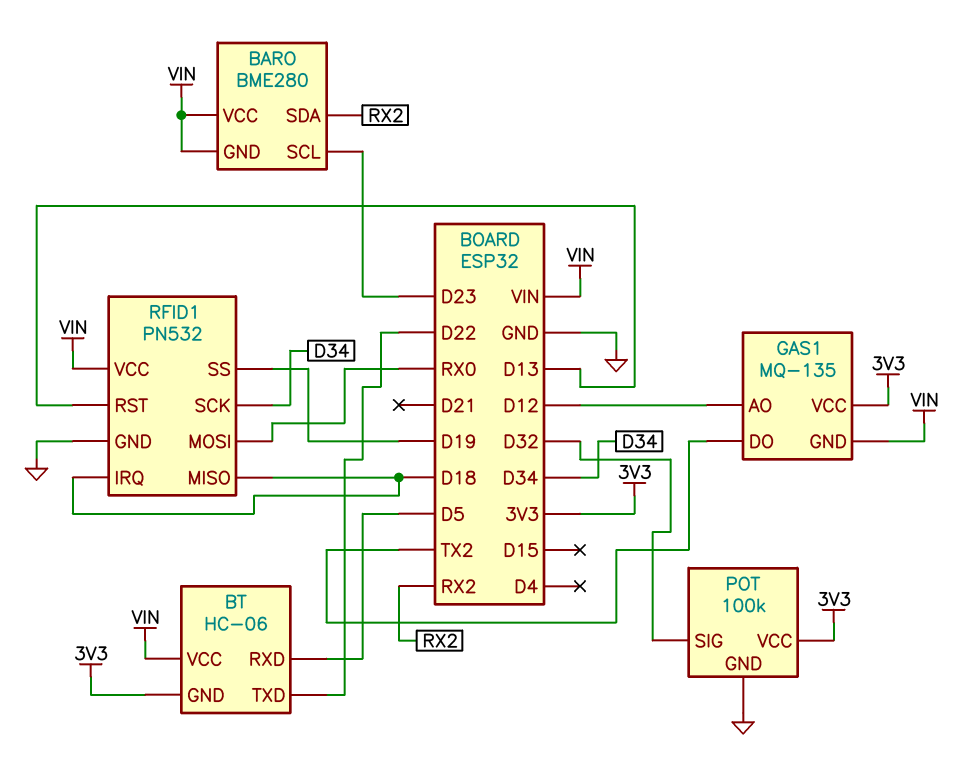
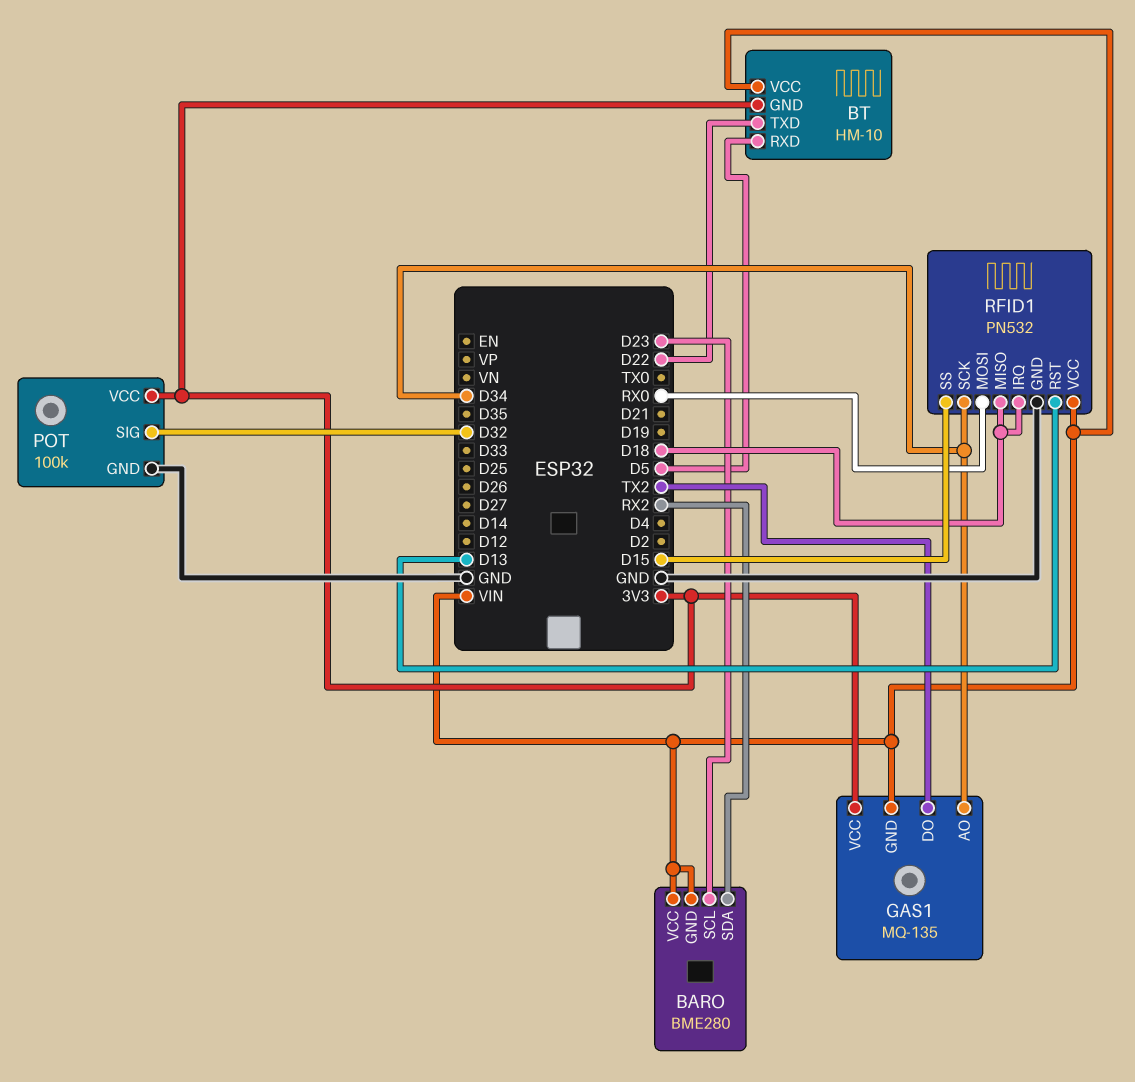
BT: HC-06 -> HM-10
GAS1 pin AO: D12 -> D34
RFID1 pin SS: D19 -> D15

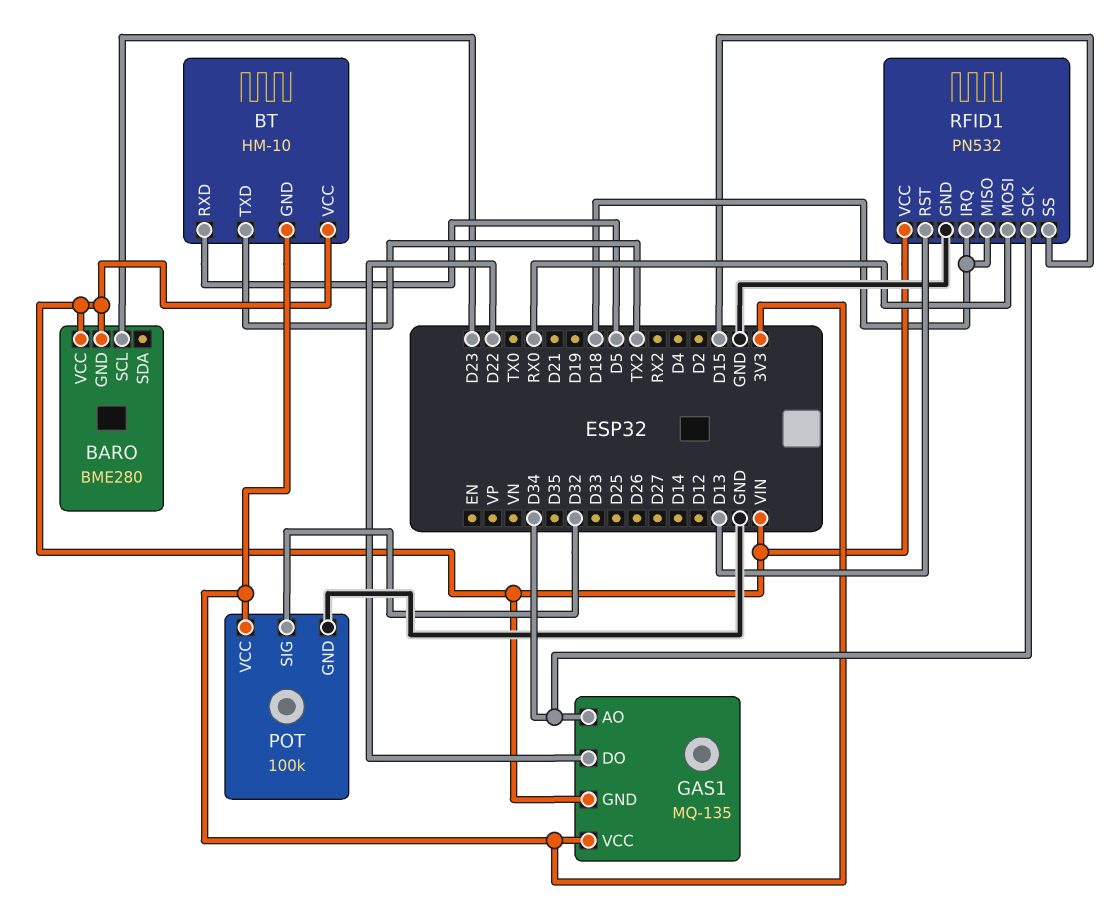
BARO pin SDA: RX2 -> none
BT pin TXD: D22 -> TX2
GAS1 pin DO: TX2 -> D22

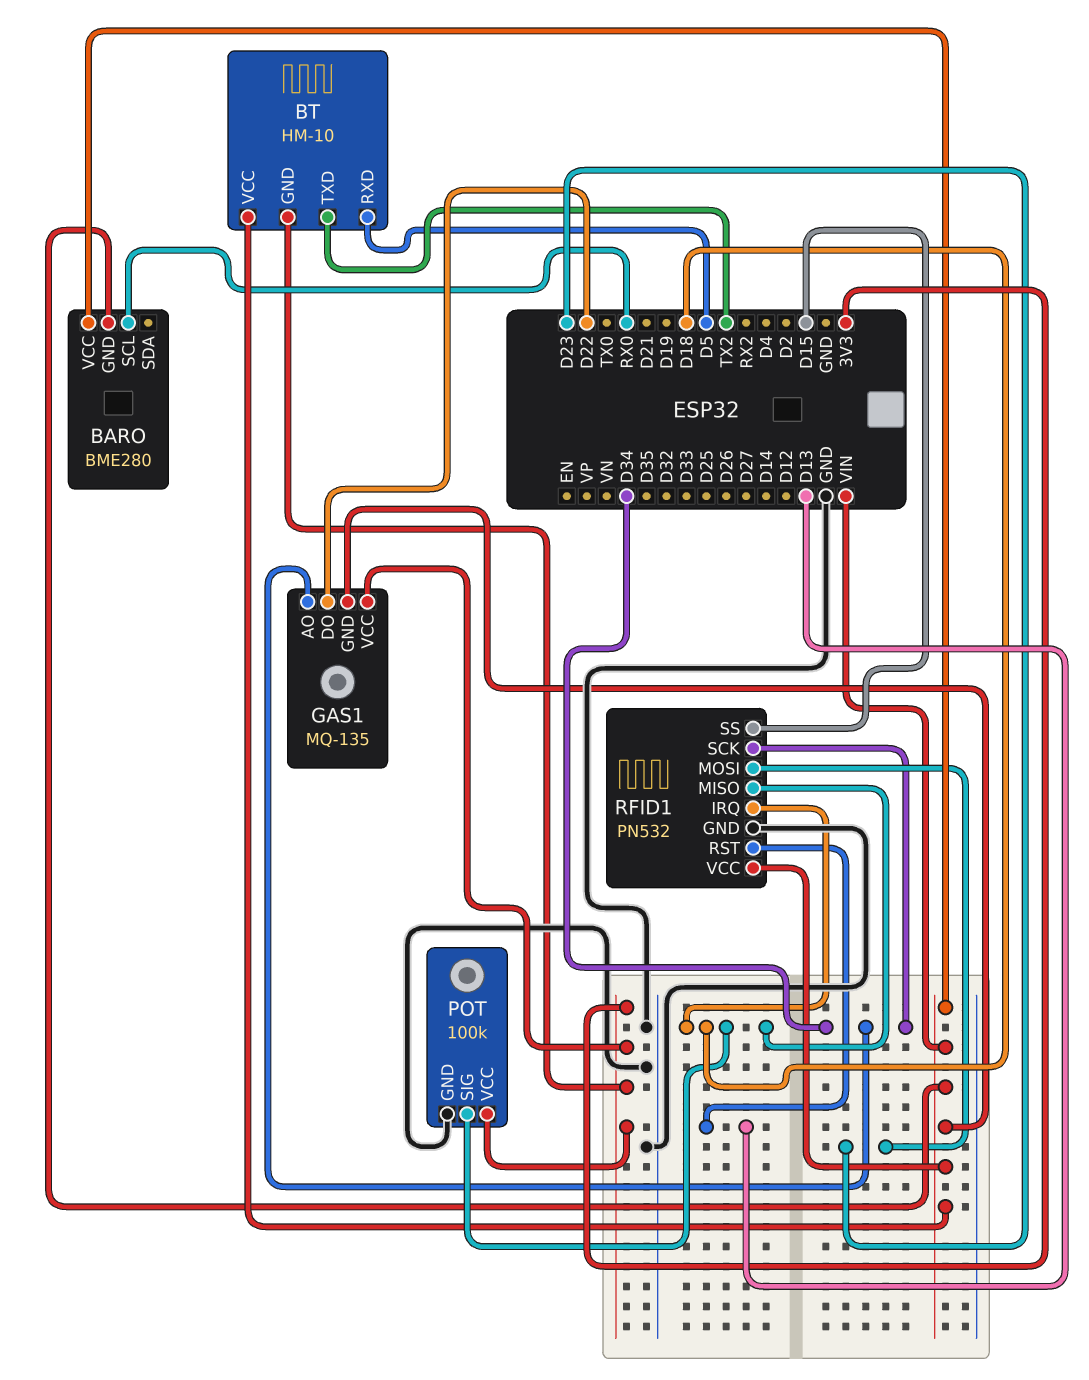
BARO pin SCL: D23 -> RX0
POT pin SIG: D32 -> D18
RFID1 pin MOSI: RX0 -> D23

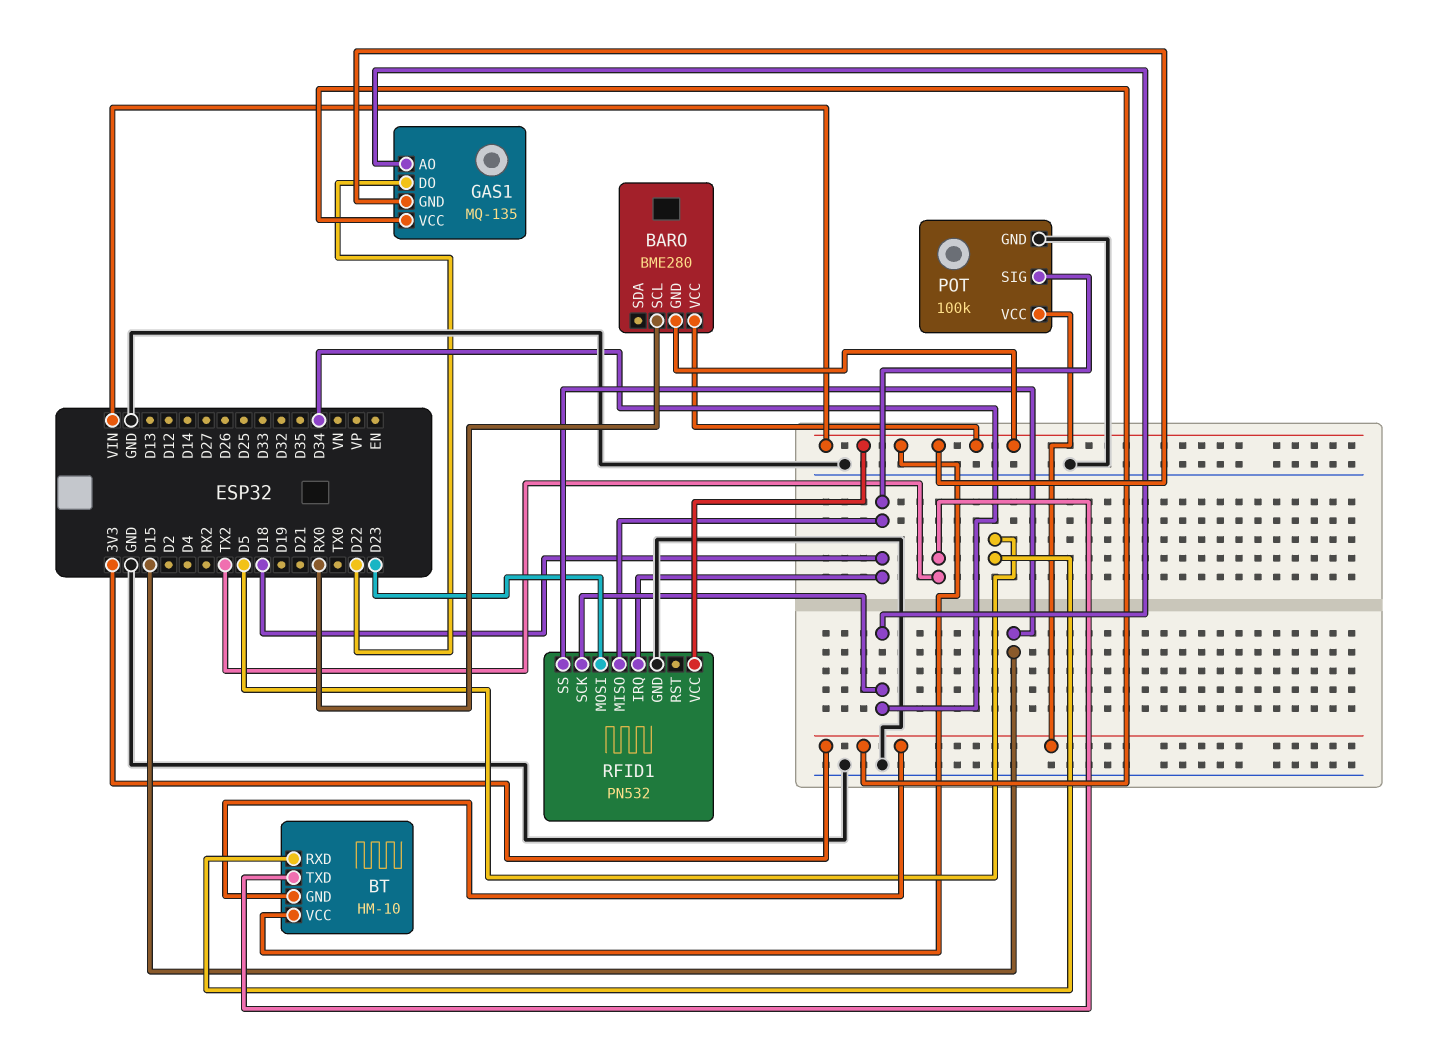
RFID1 pin RST: D13 -> none

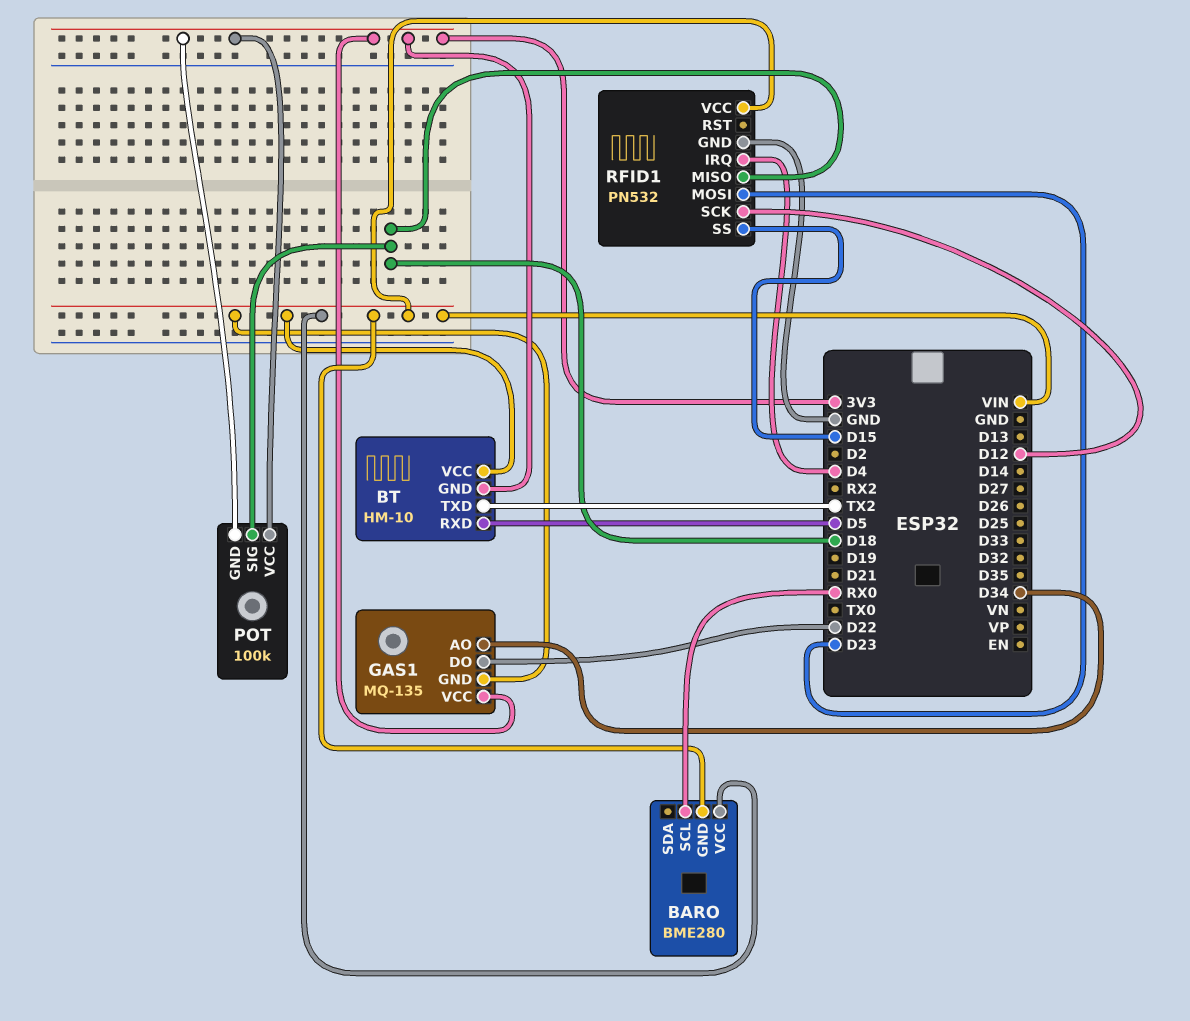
POT pin GND: GND -> 3V3
RFID1 pin IRQ: D18 -> D4
RFID1 pin SCK: D34 -> D12

